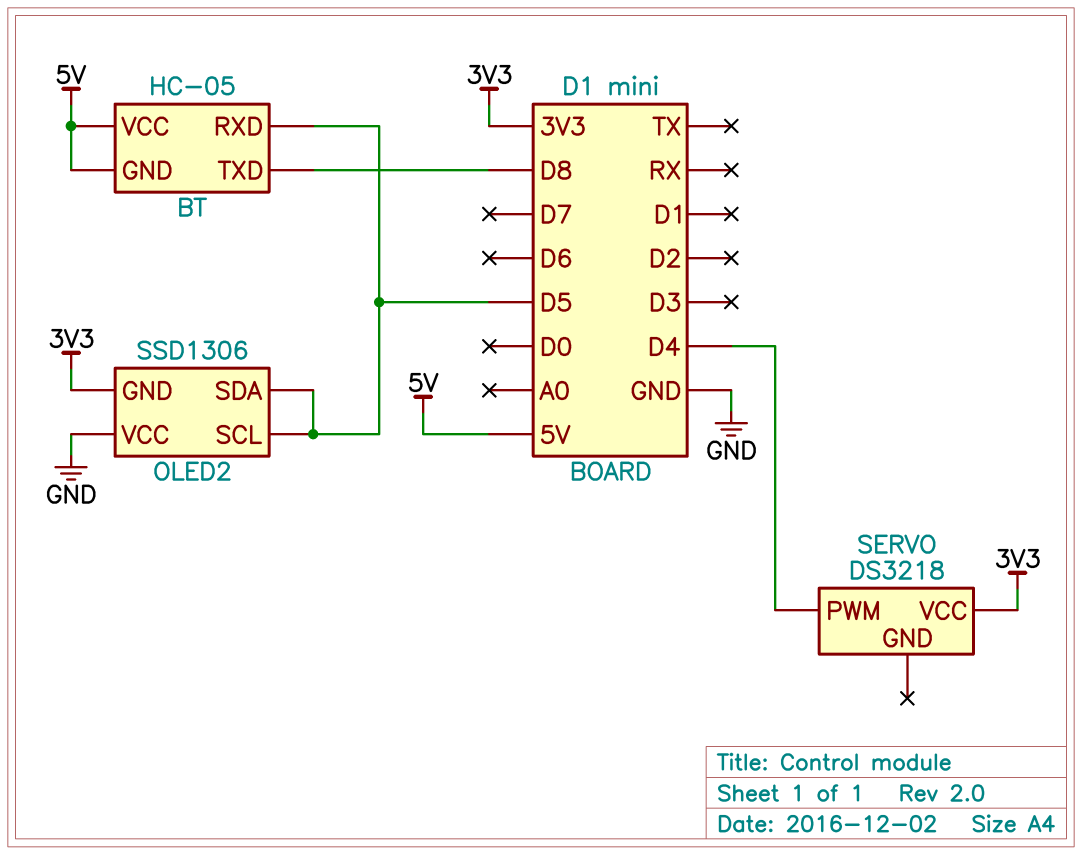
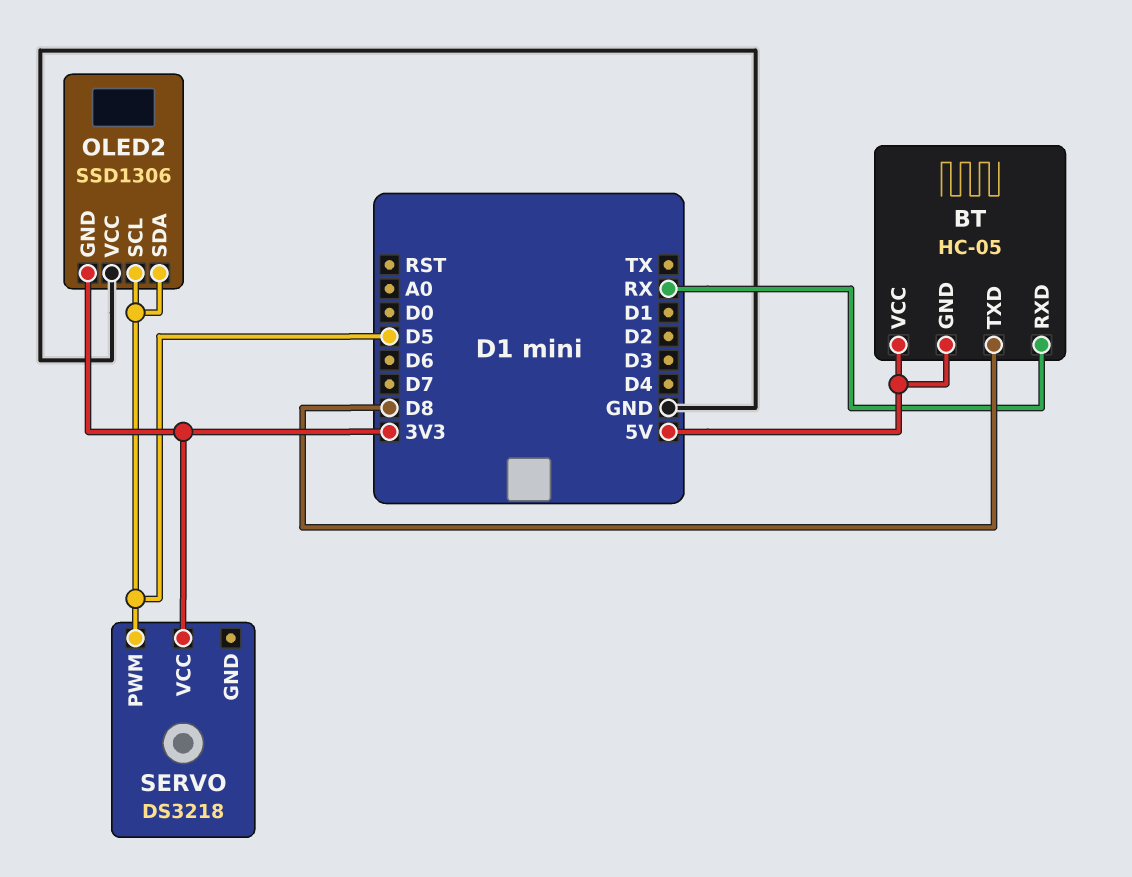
BT pin RXD: D5 -> RX
SERVO pin PWM: D4 -> D5

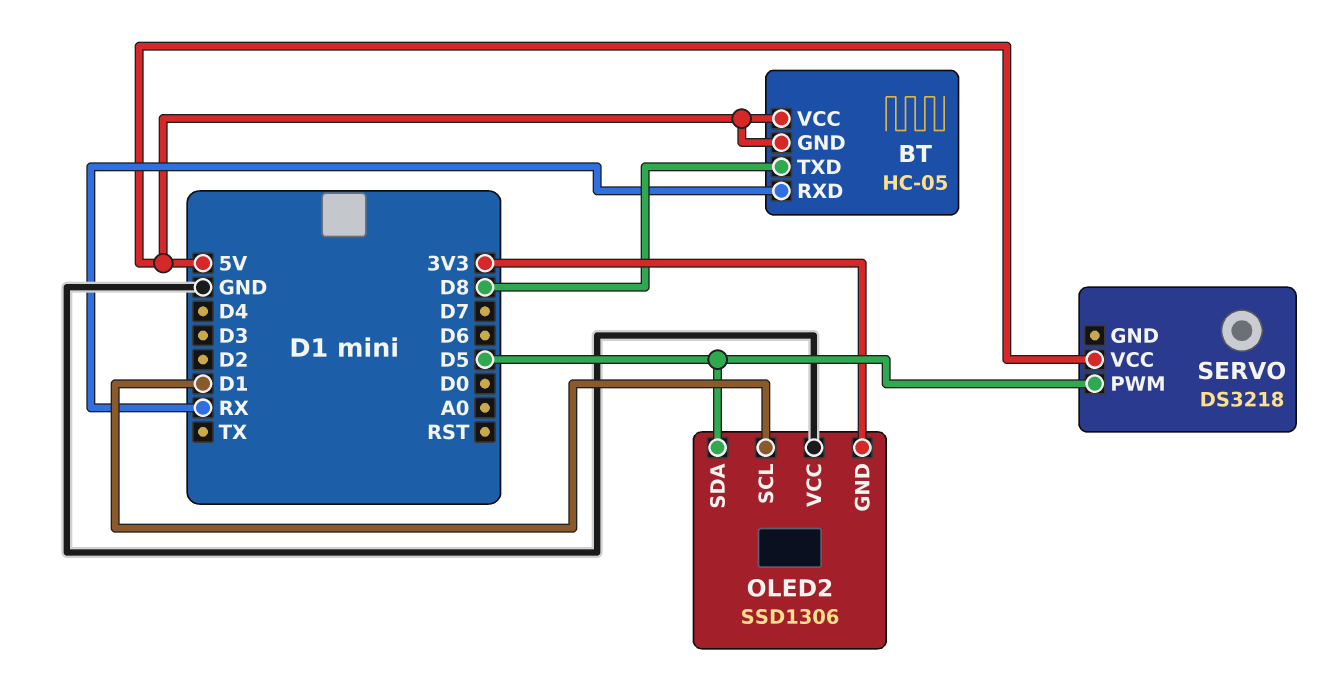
OLED2 pin SCL: D5 -> D1
SERVO pin VCC: 3V3 -> 5V

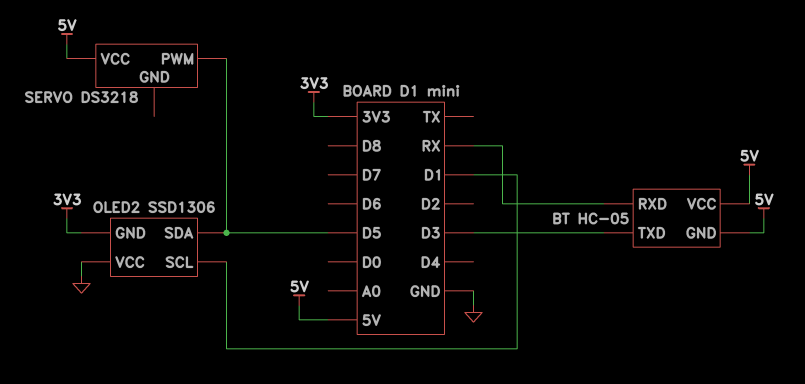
BT pin TXD: D8 -> D3

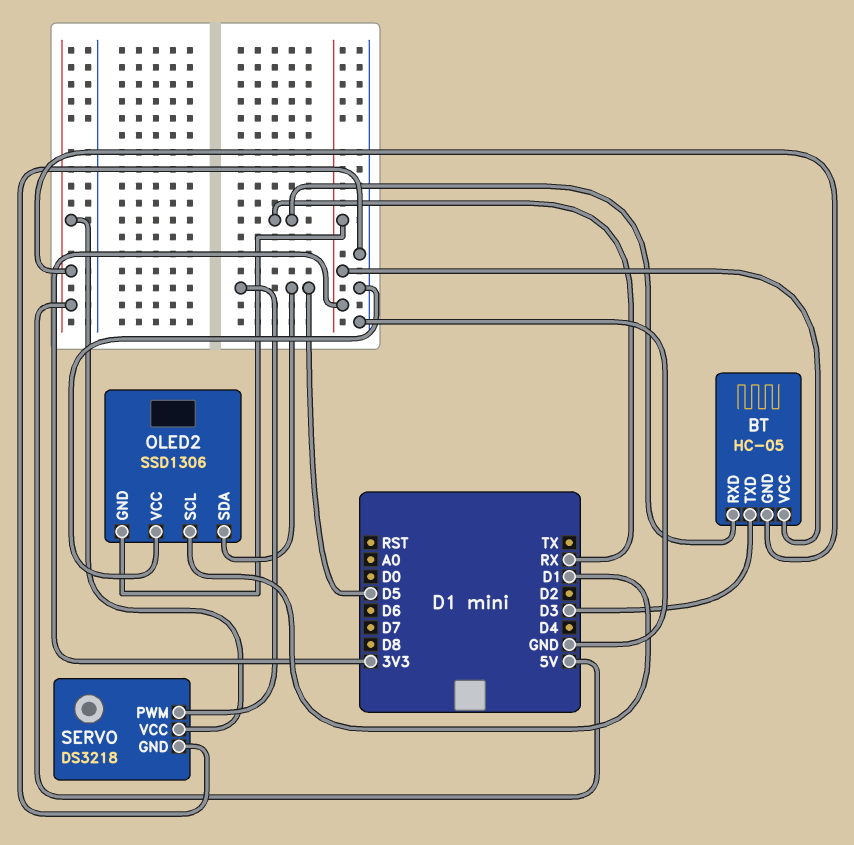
BT pin VCC: 5V -> 3V3
SERVO pin GND: none -> GND

